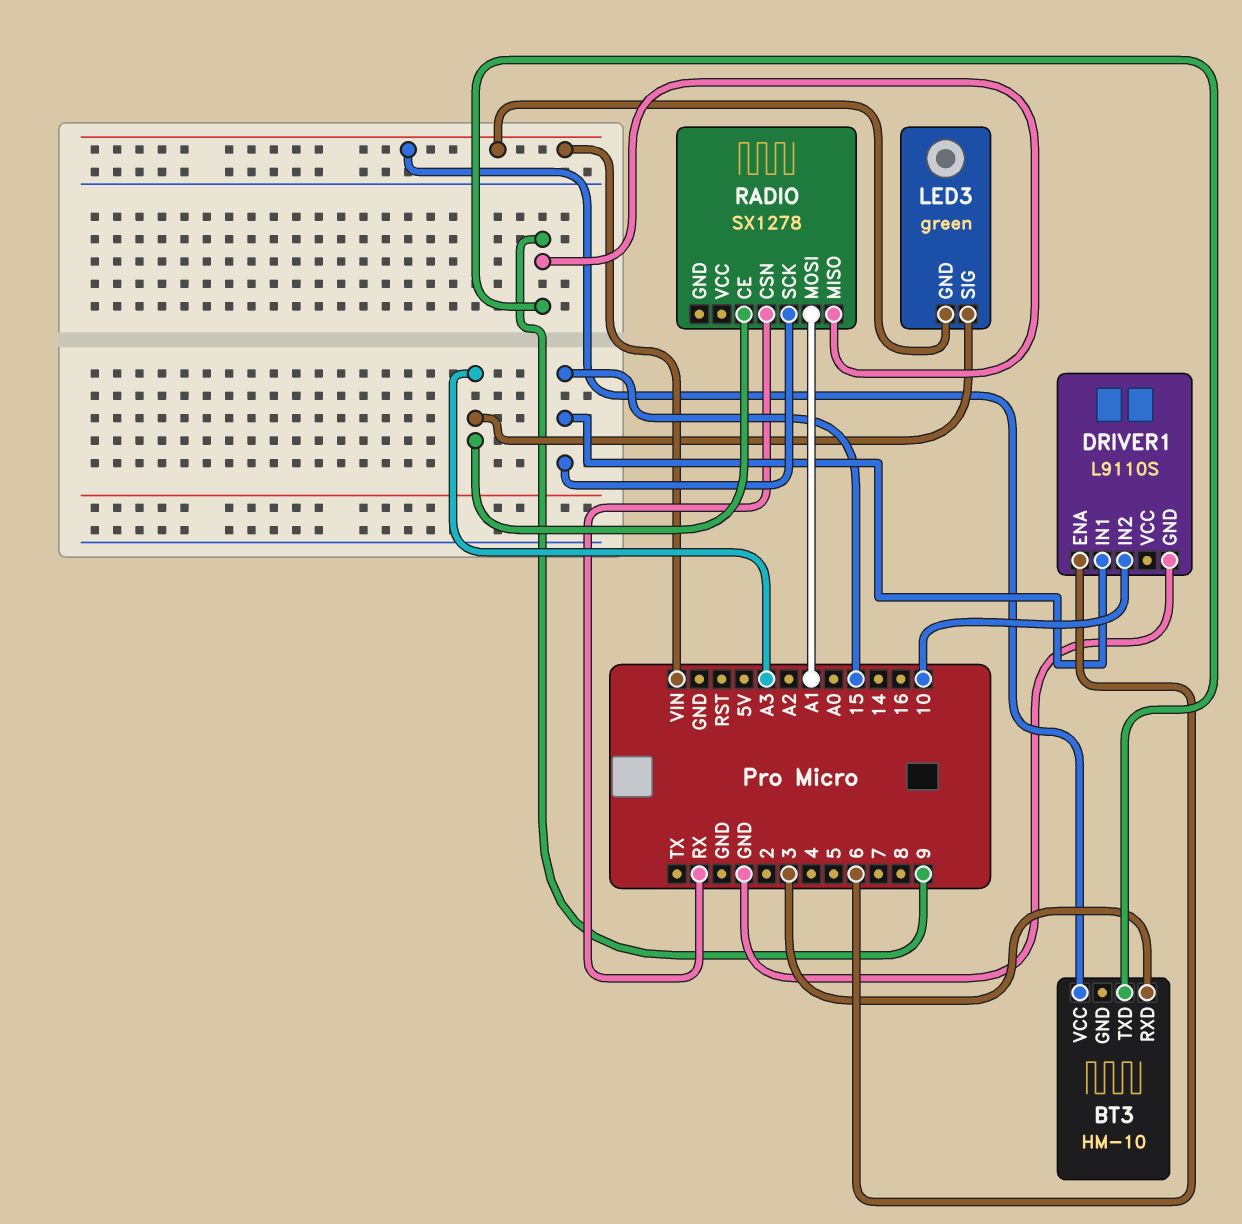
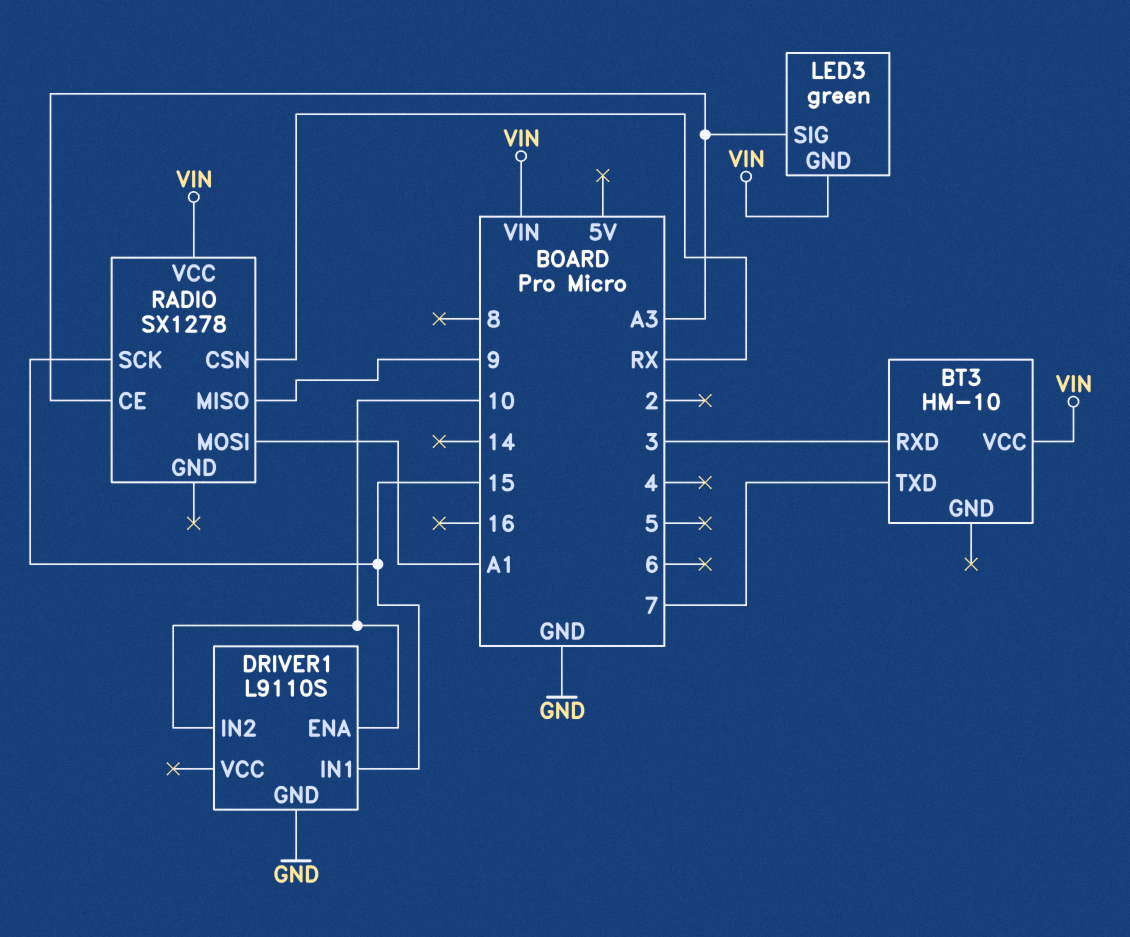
BT3 pin TXD: 9 -> 7
DRIVER1 pin ENA: 6 -> 10
RADIO pin VCC: none -> VIN

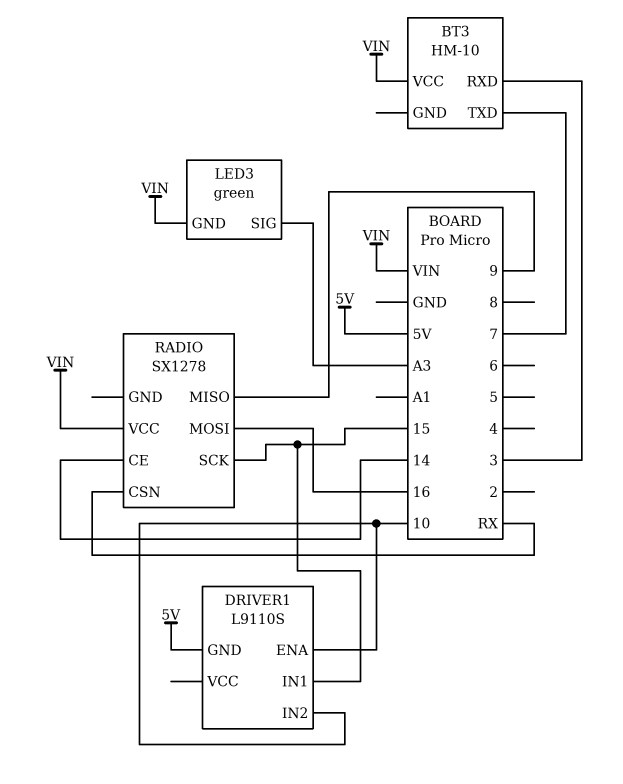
DRIVER1 pin GND: GND -> 5V
RADIO pin CE: A3 -> 14
RADIO pin MOSI: A1 -> 16

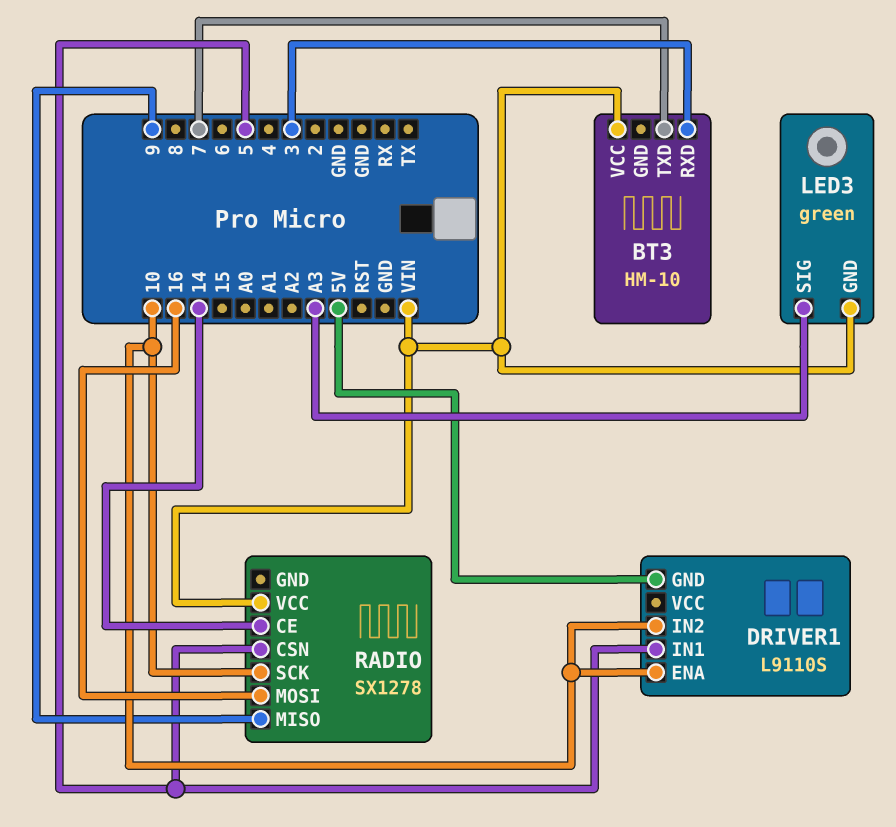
DRIVER1 pin IN1: 15 -> 5
RADIO pin CSN: RX -> 5
RADIO pin SCK: 15 -> 10

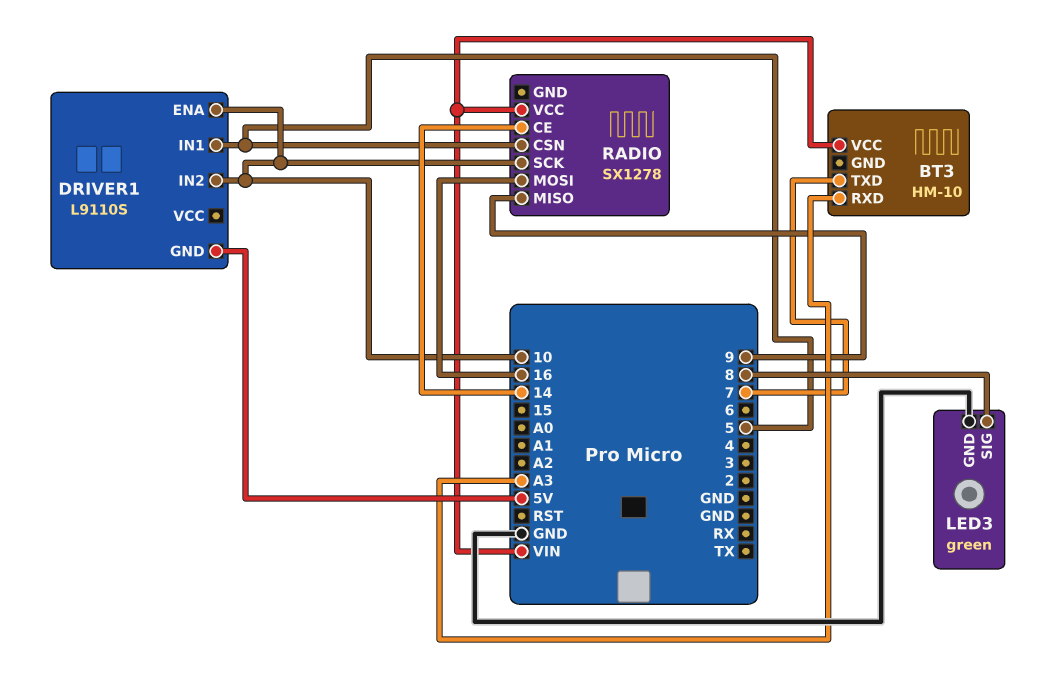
BT3 pin RXD: 3 -> A3
LED3 pin GND: VIN -> GND
LED3 pin SIG: A3 -> 8

